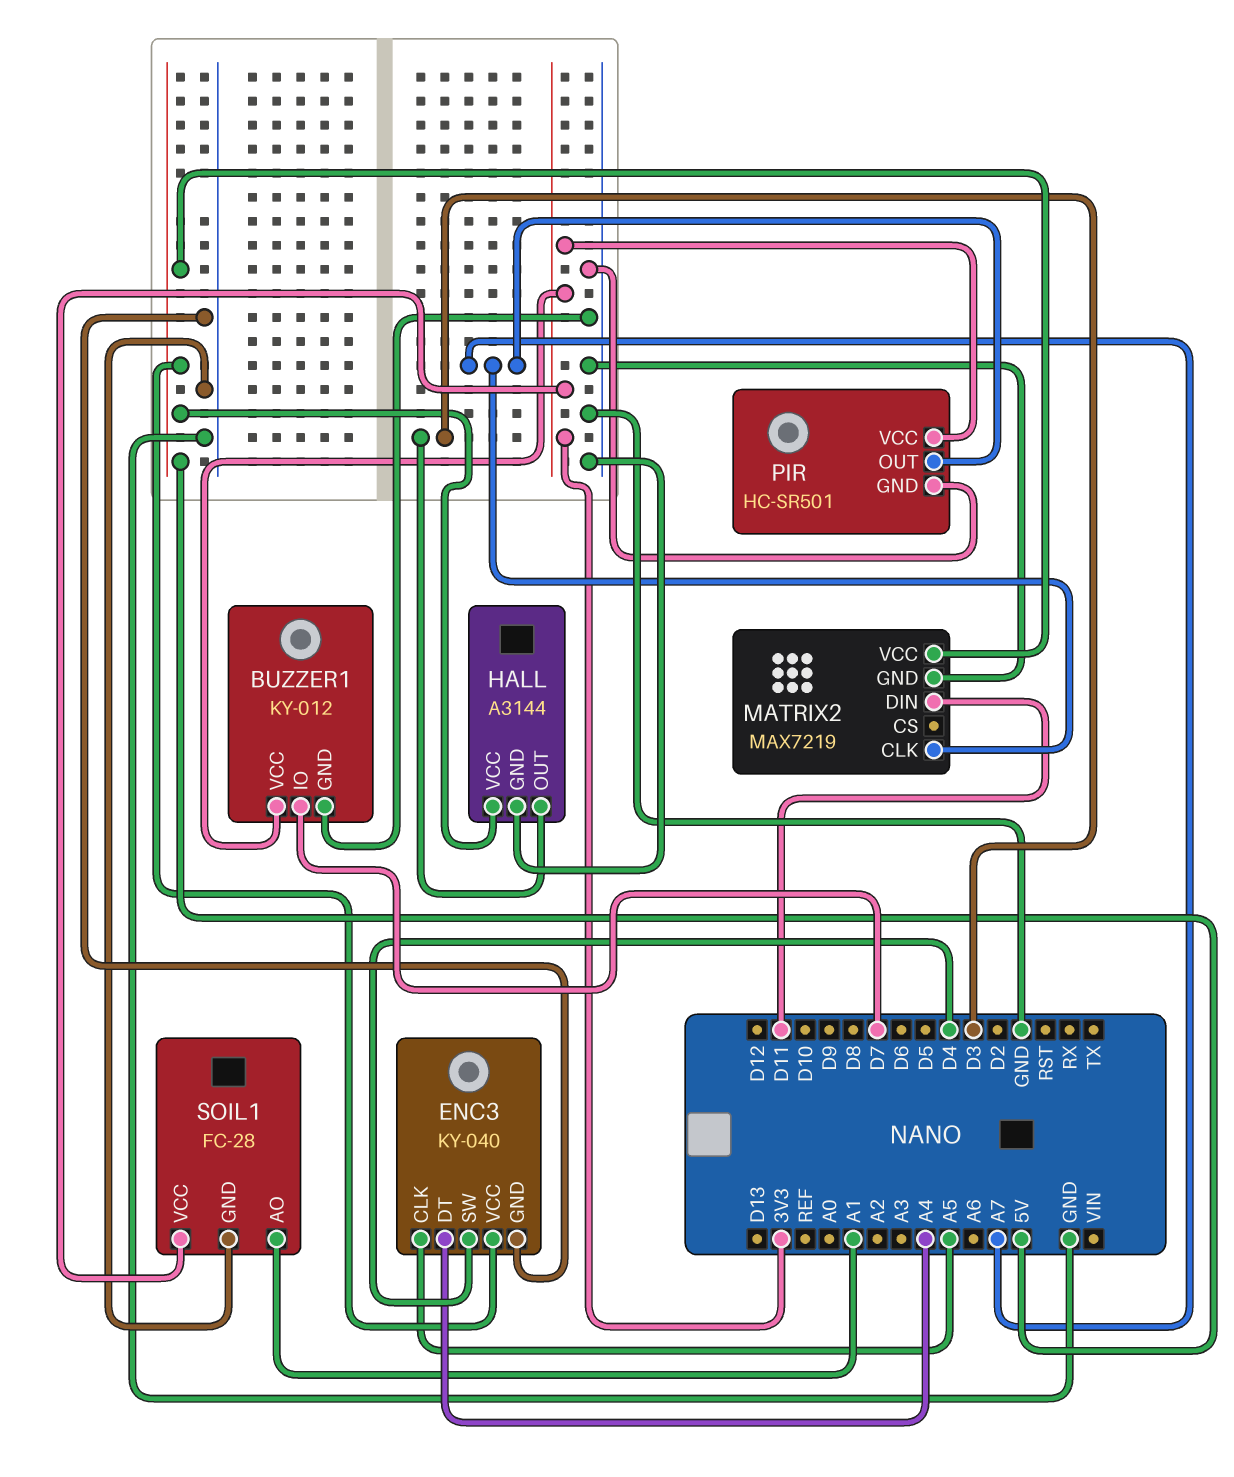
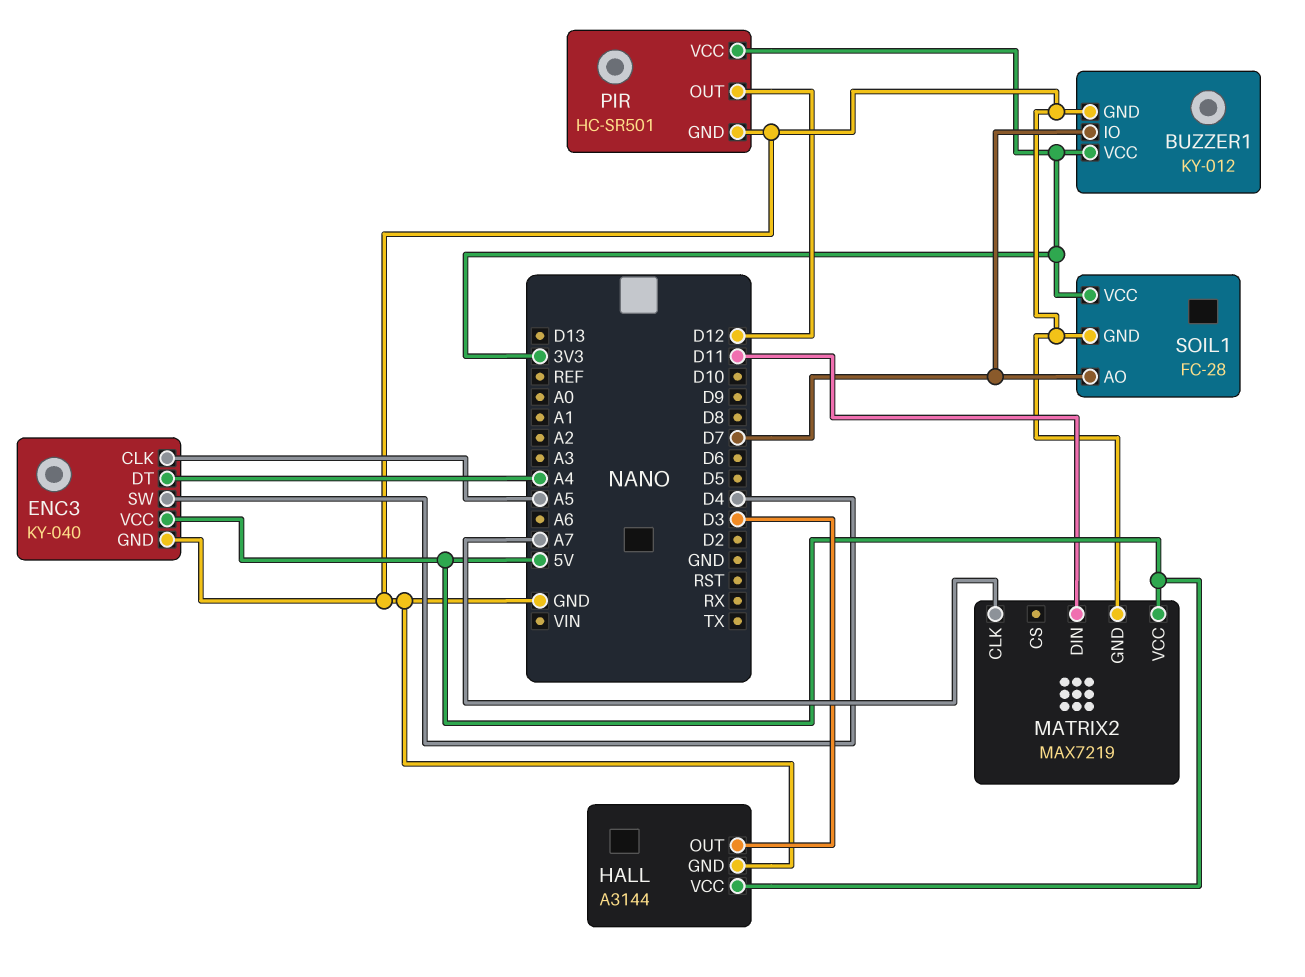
PIR pin OUT: A7 -> D12
SOIL1 pin AO: A1 -> D7

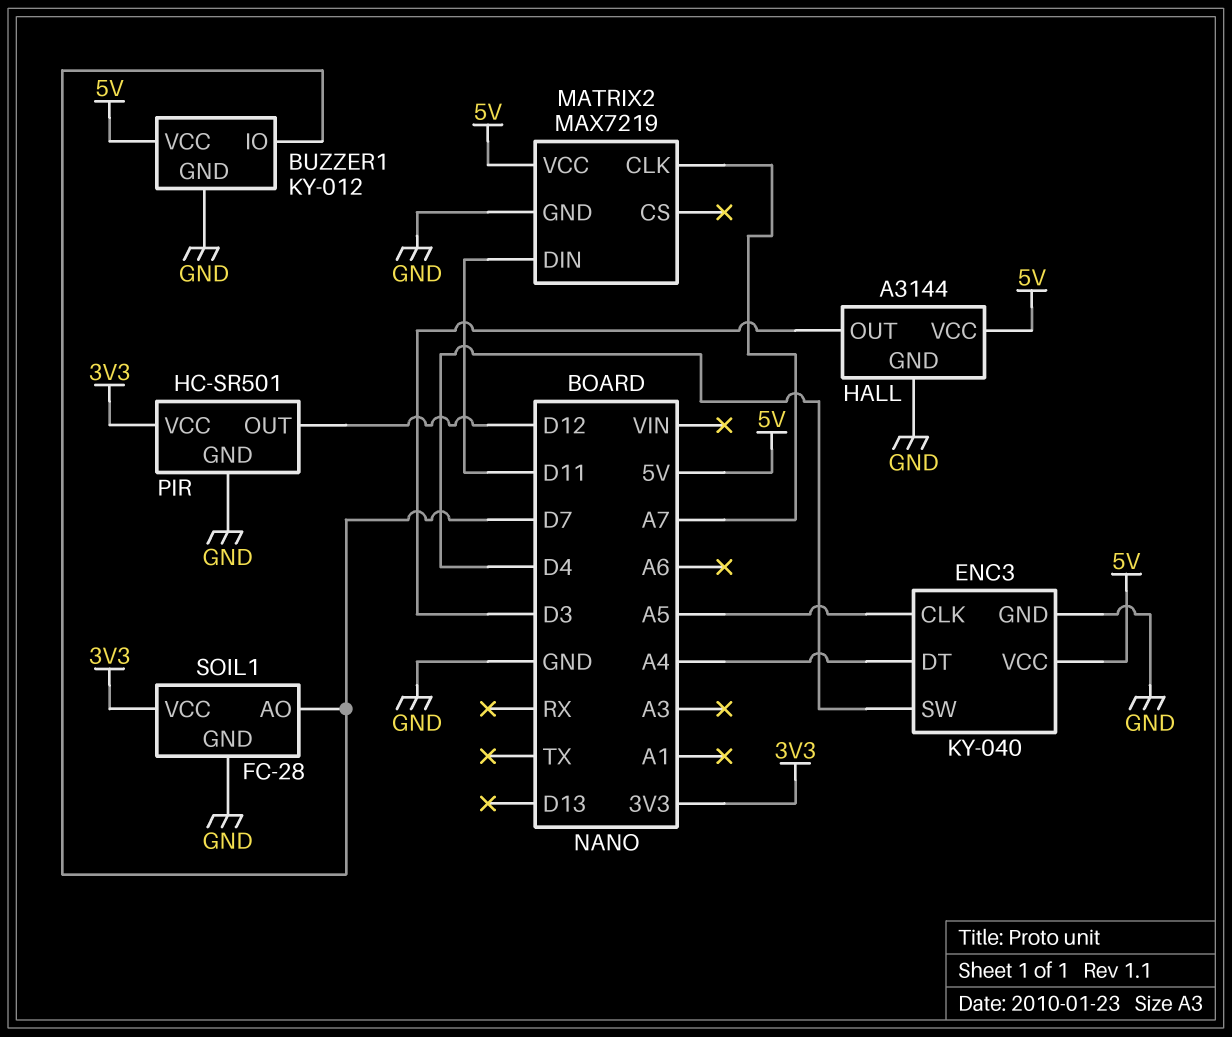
BUZZER1 pin VCC: 3V3 -> 5V

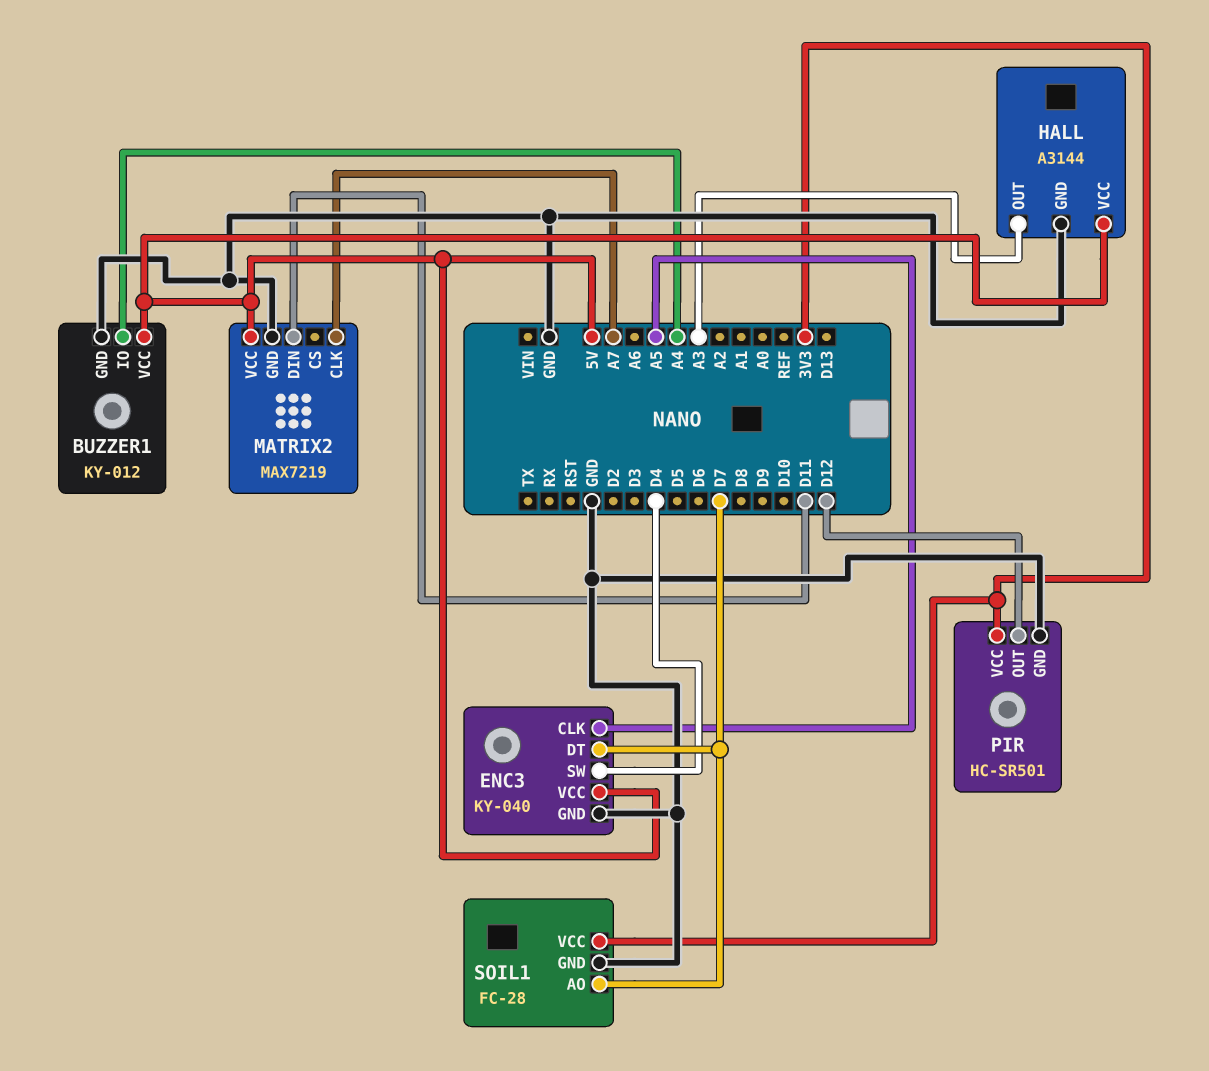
BUZZER1 pin IO: D7 -> A4
ENC3 pin DT: A4 -> D7
HALL pin OUT: D3 -> A3

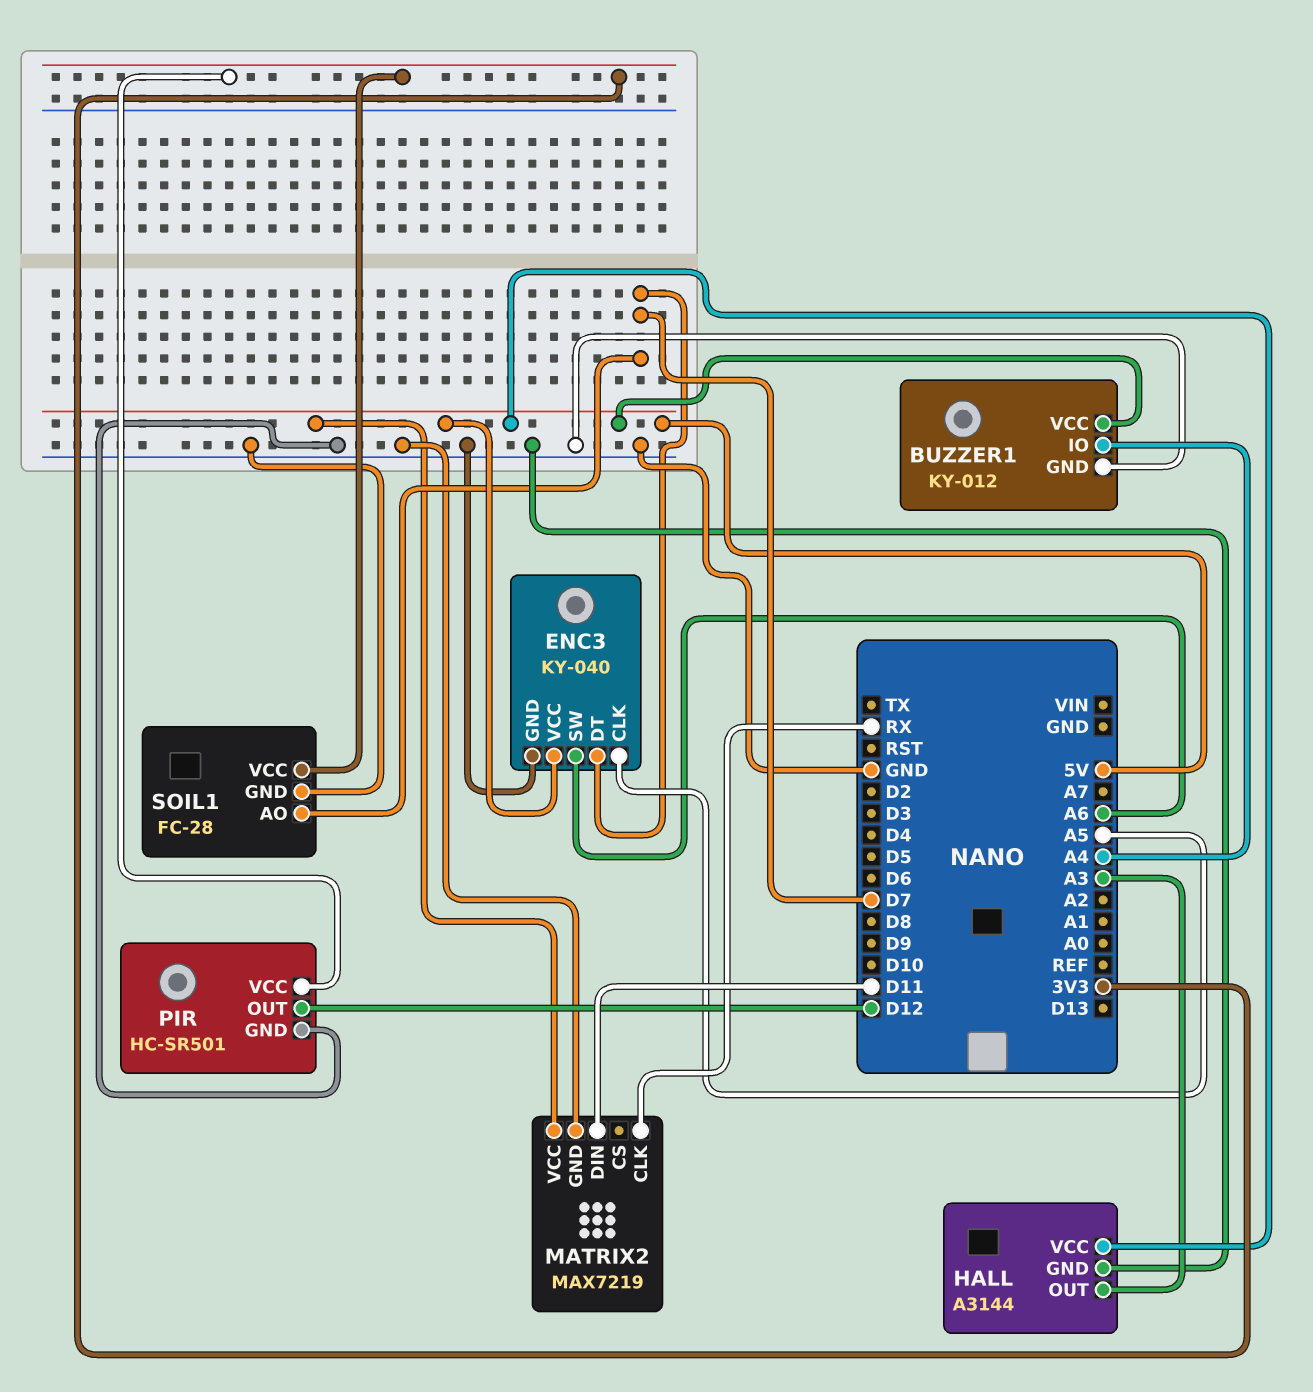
ENC3 pin SW: D4 -> A6
MATRIX2 pin CLK: A7 -> RX

